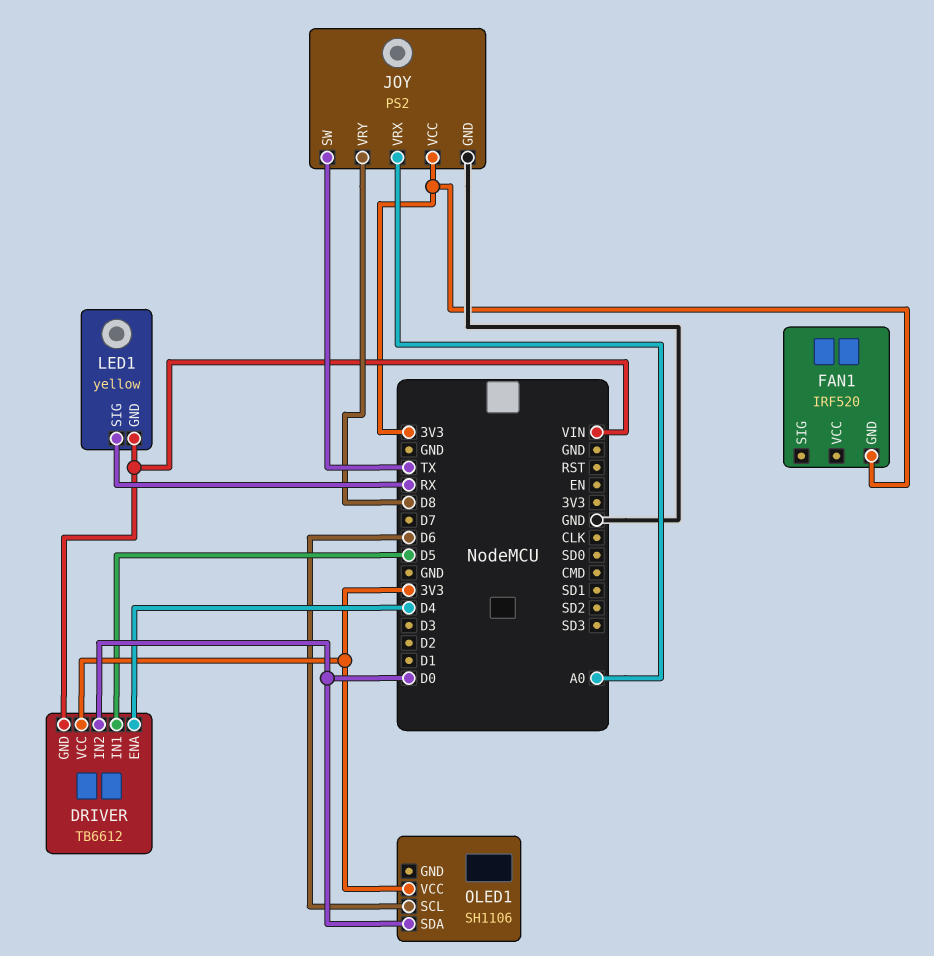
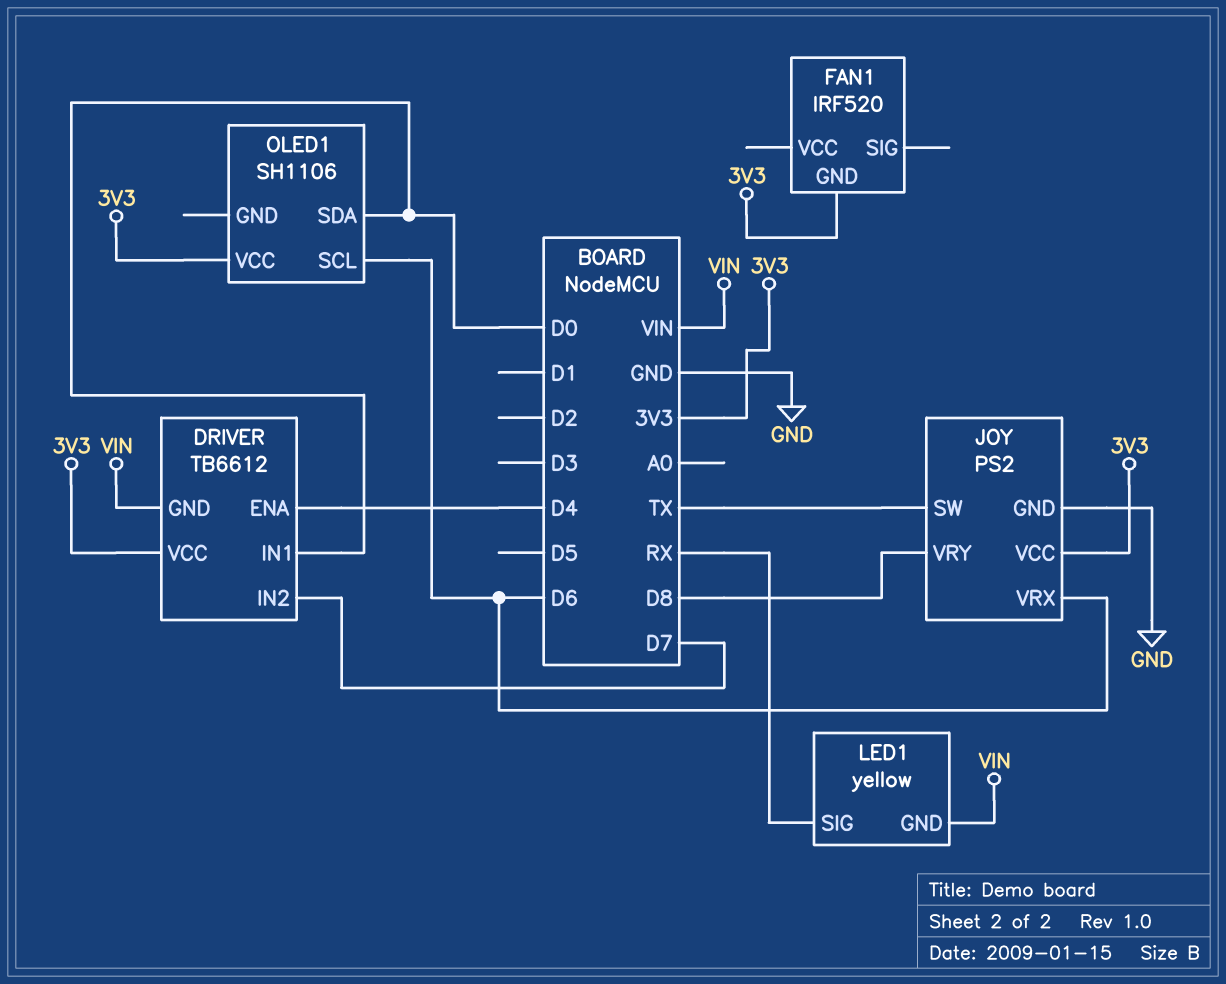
DRIVER pin IN1: D5 -> D0
DRIVER pin IN2: D0 -> D7
JOY pin VRX: A0 -> D6

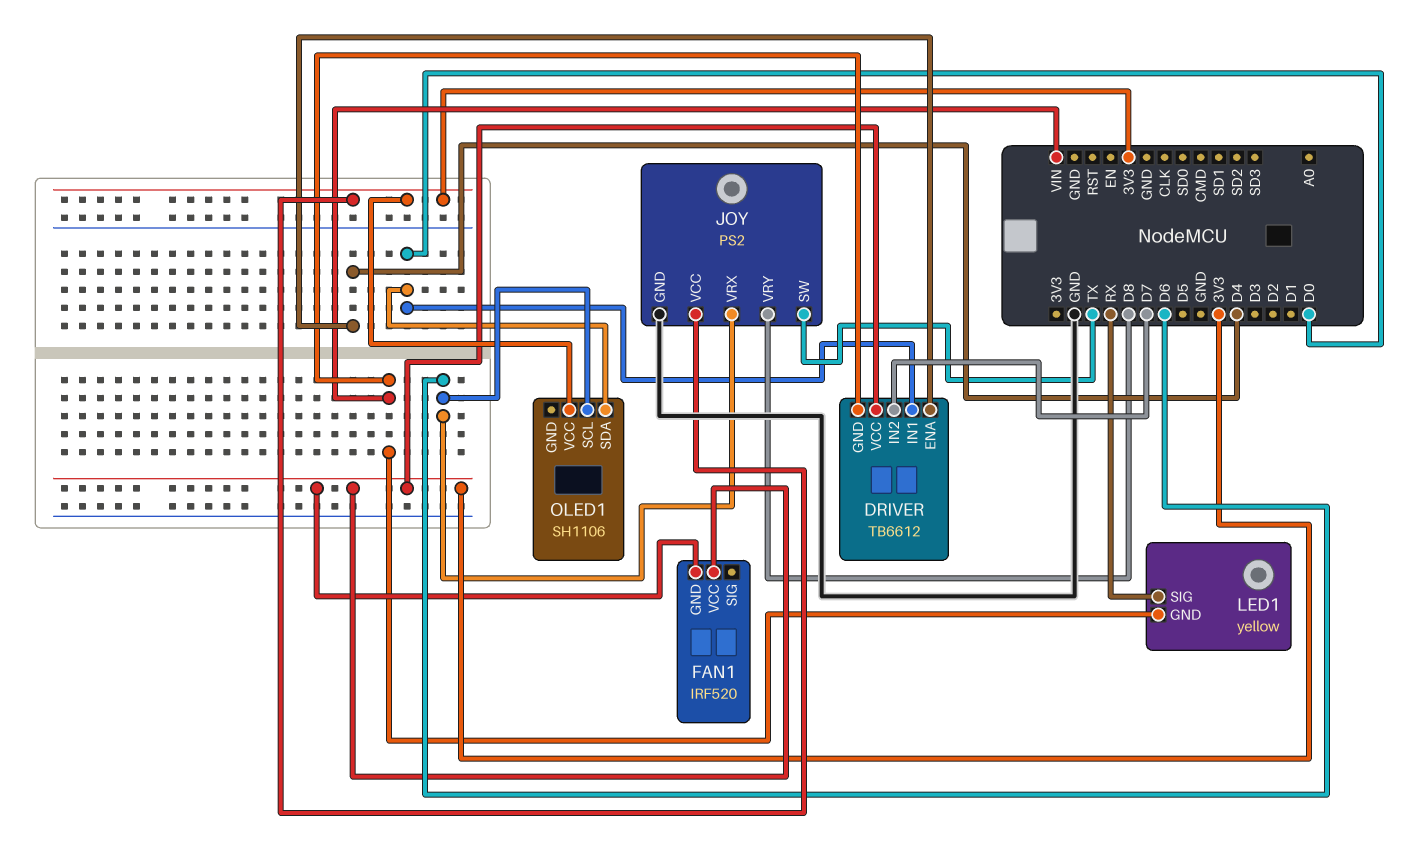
FAN1 pin VCC: none -> 3V3

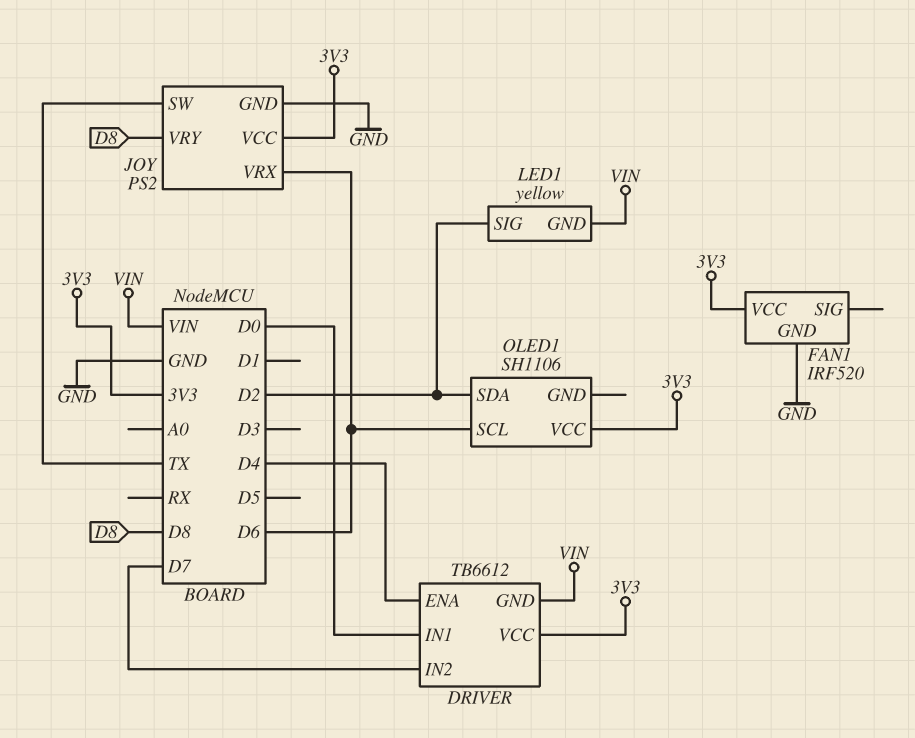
FAN1 pin GND: 3V3 -> GND
LED1 pin SIG: RX -> D2
OLED1 pin SDA: D0 -> D2

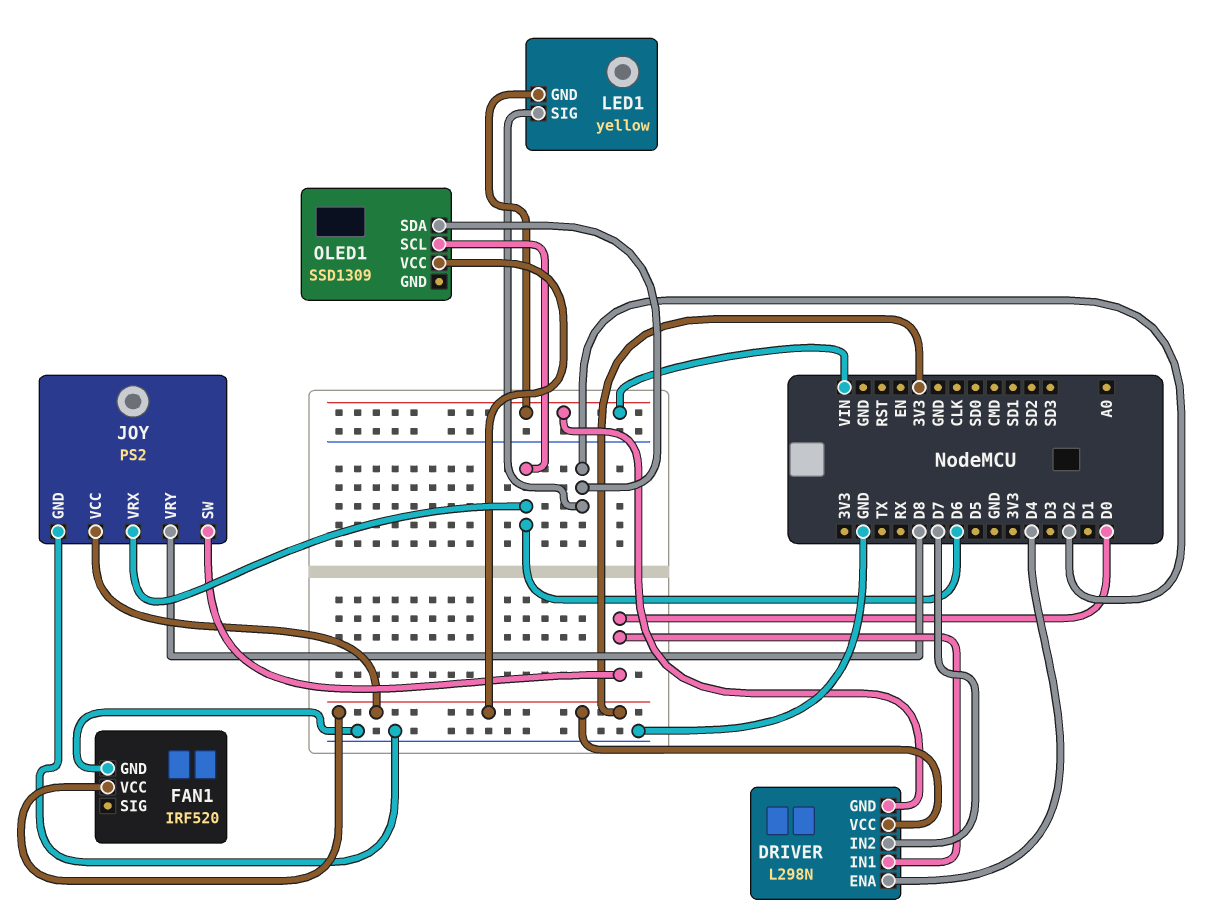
DRIVER: TB6612 -> L298N
JOY pin SW: TX -> D0
OLED1: SH1106 -> SSD1309

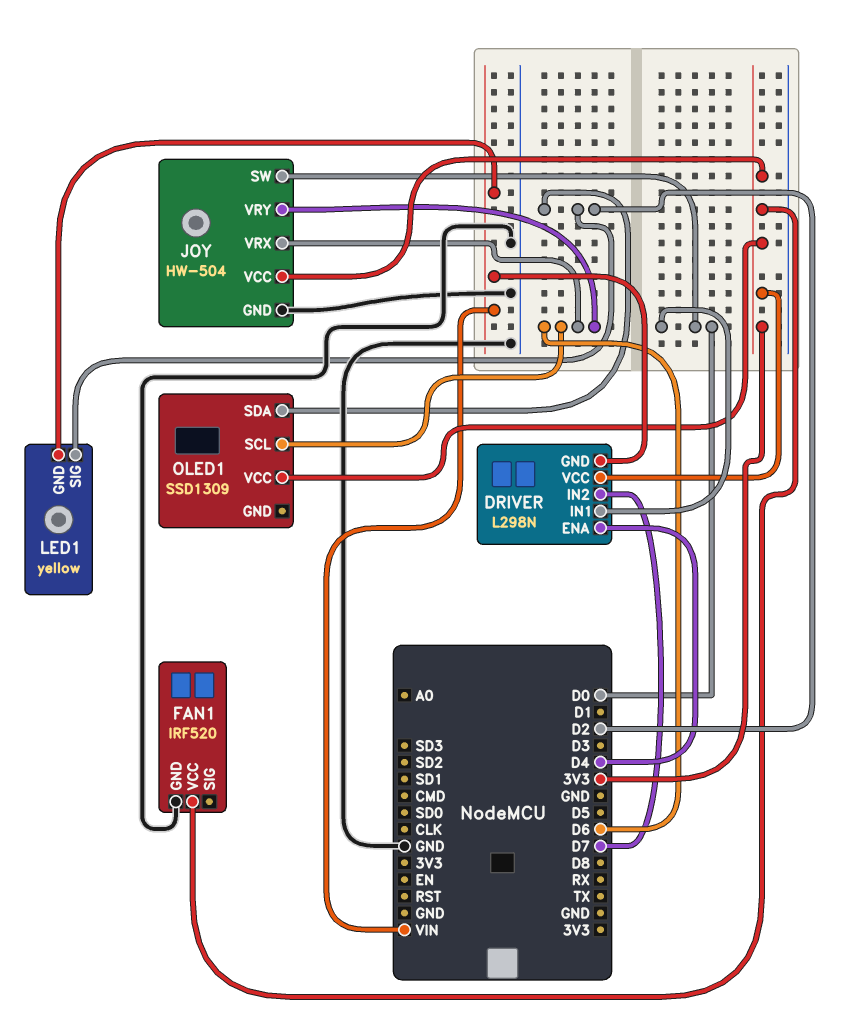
JOY: PS2 -> HW-504
JOY pin VRY: D8 -> D6

